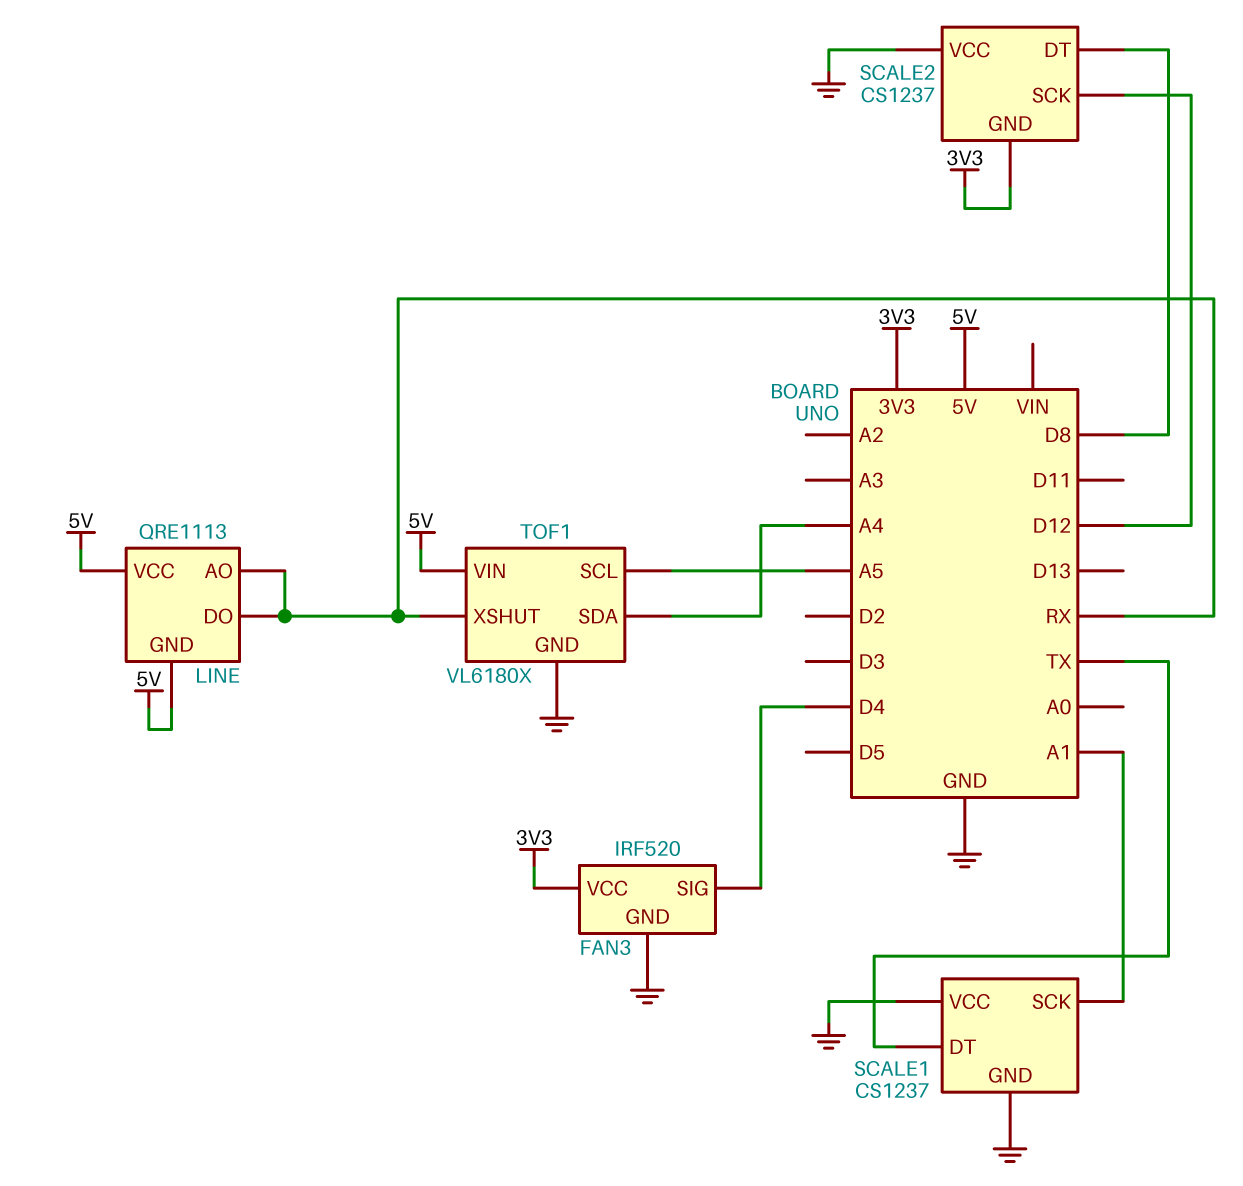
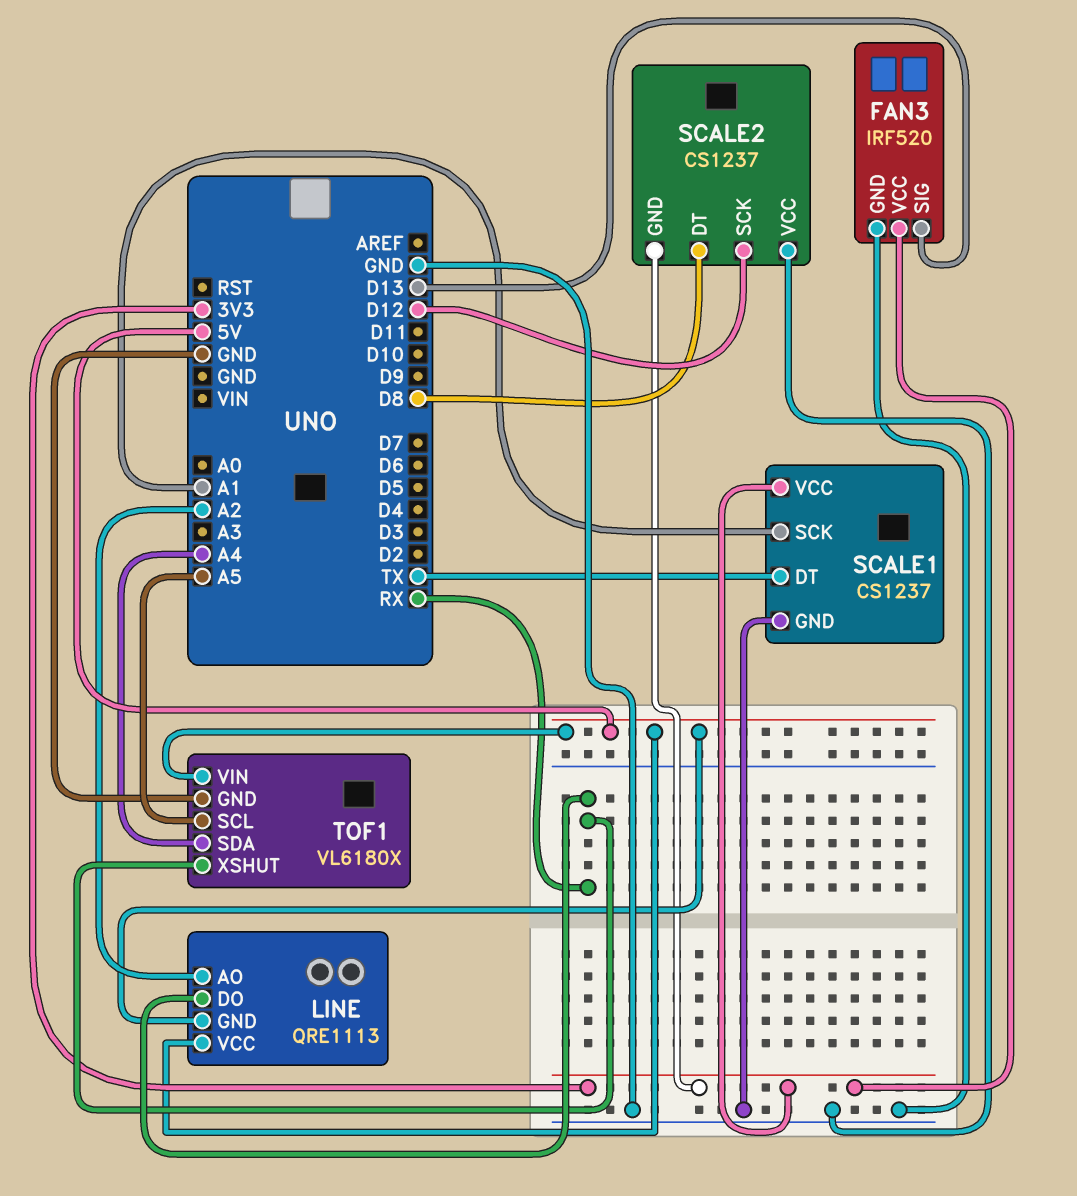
FAN3 pin SIG: D4 -> D13
LINE pin AO: RX -> A2
SCALE1 pin VCC: GND -> 3V3

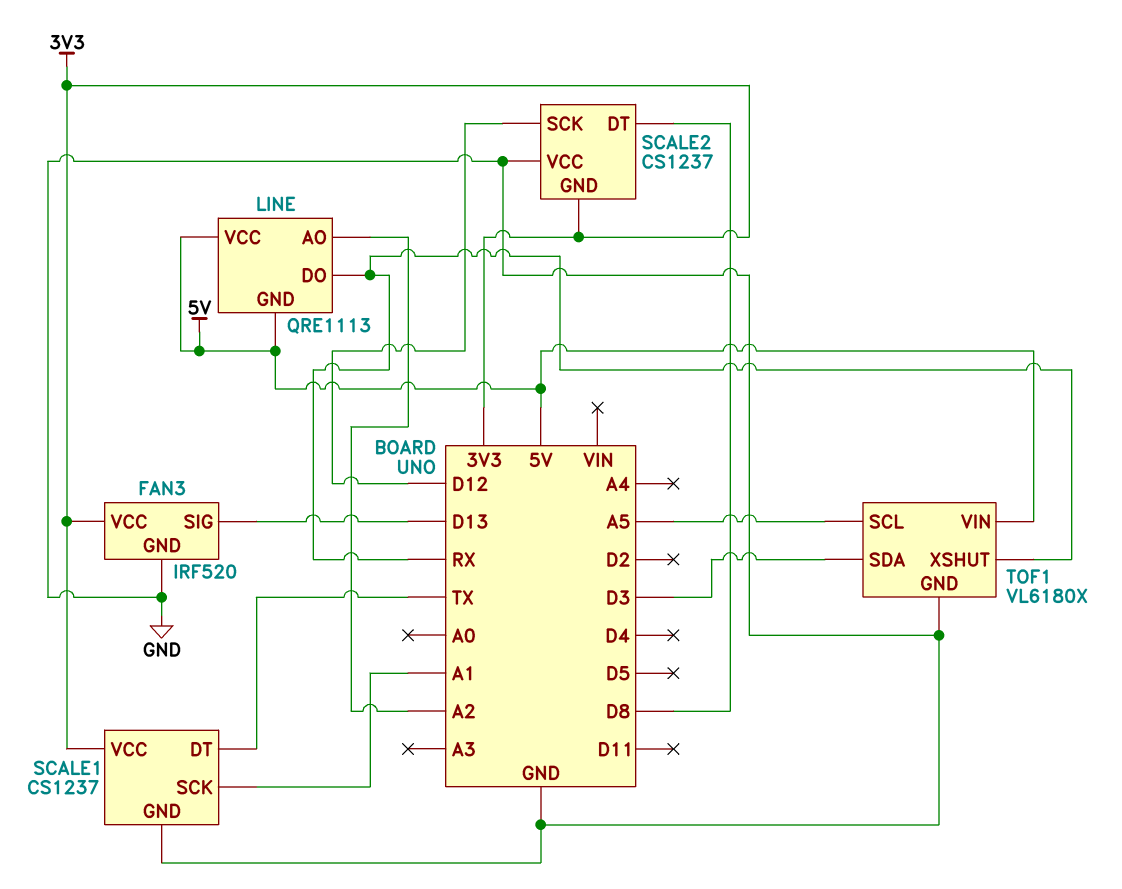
TOF1 pin SDA: A4 -> D3

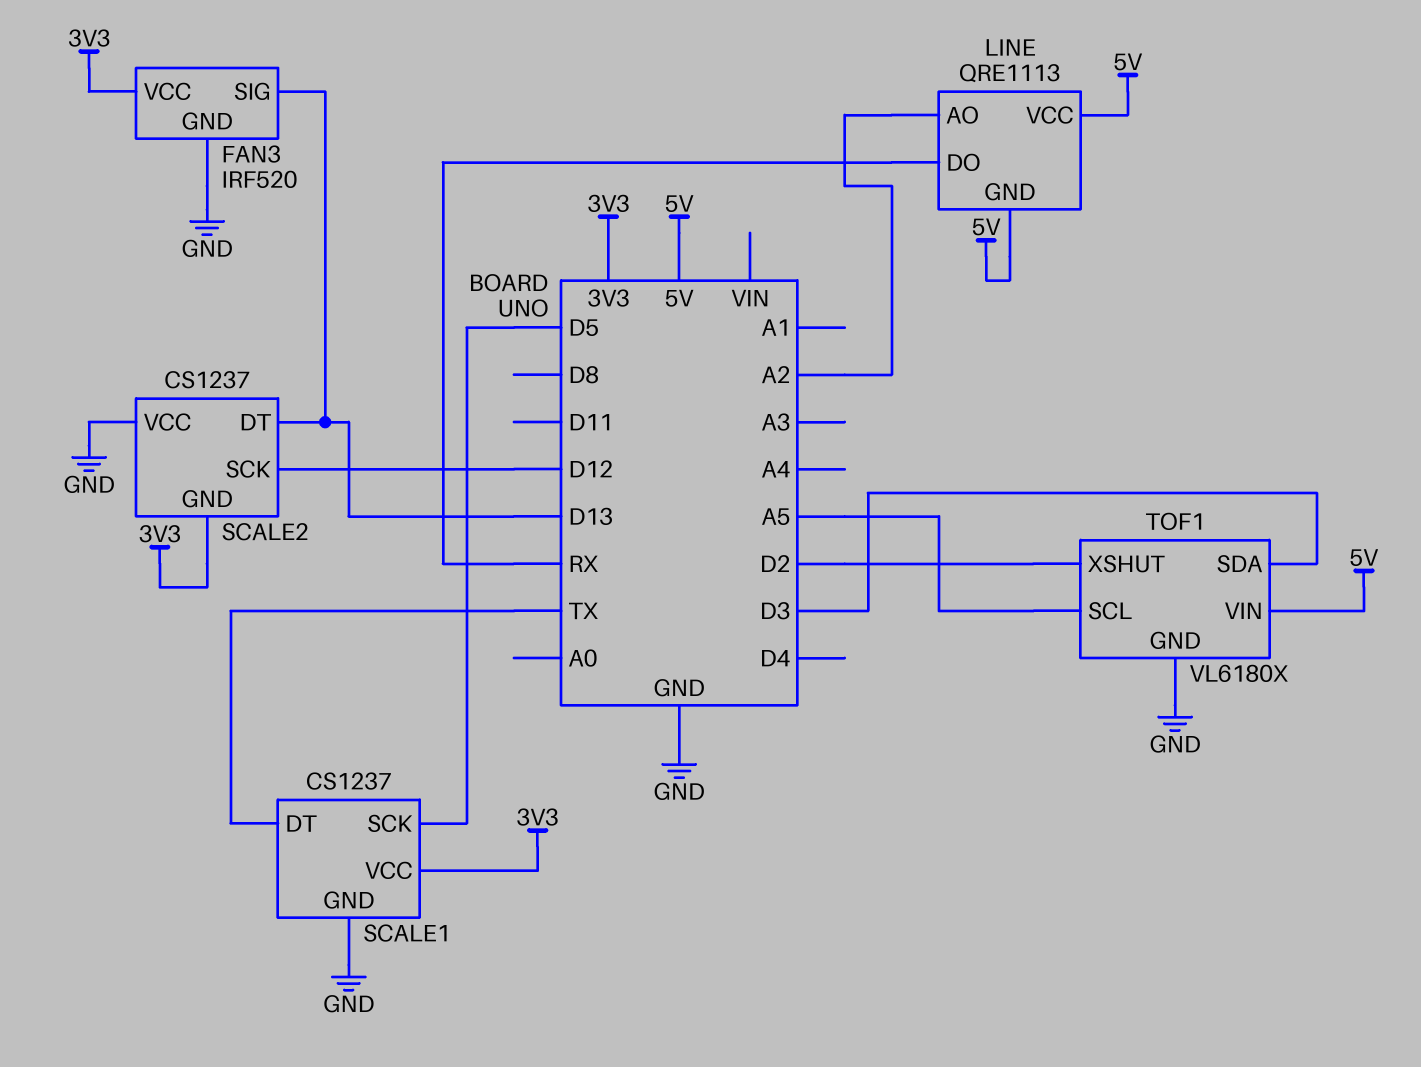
SCALE1 pin SCK: A1 -> D5
SCALE2 pin DT: D8 -> D13
TOF1 pin XSHUT: RX -> D2

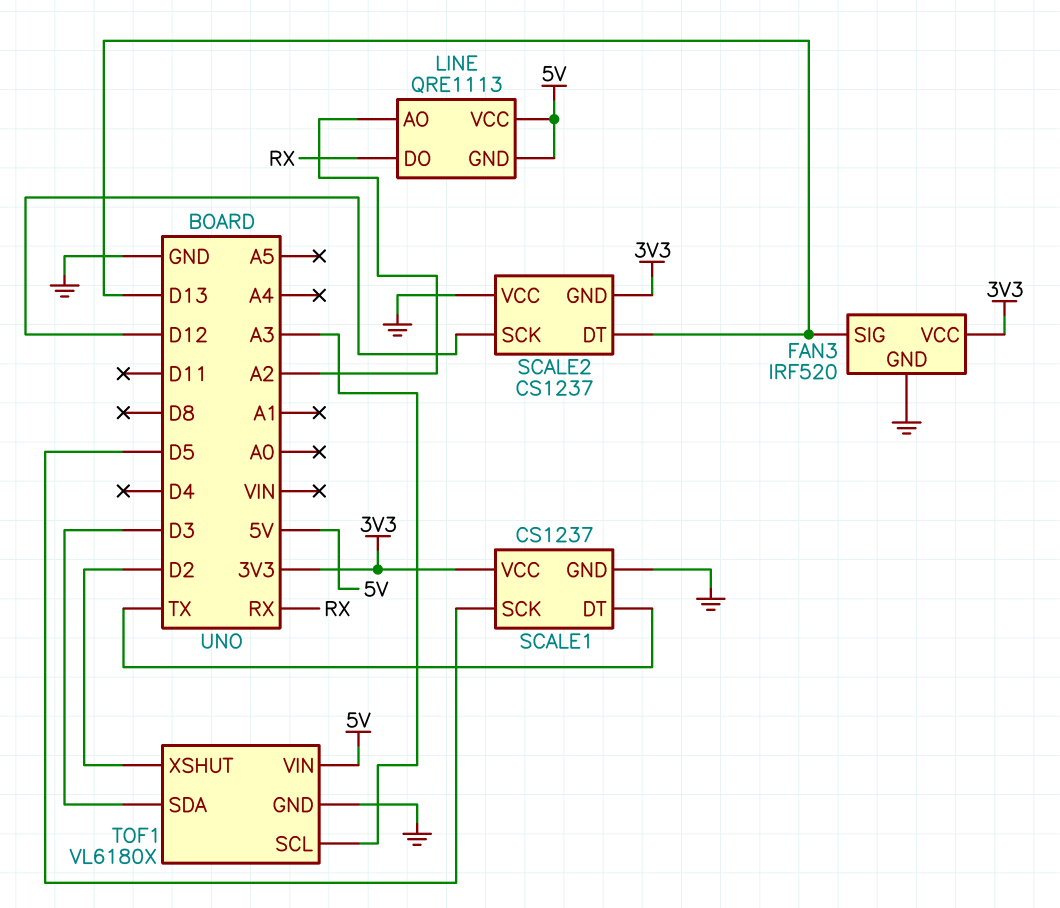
TOF1 pin SCL: A5 -> A3

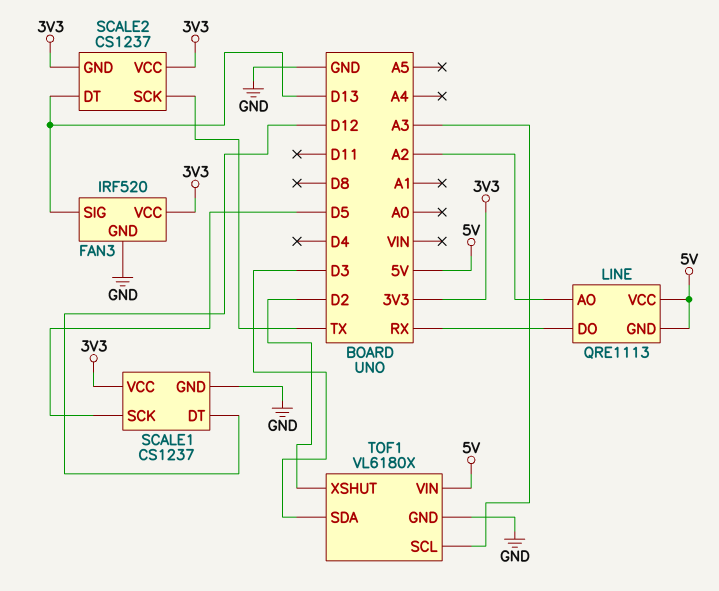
SCALE1 pin DT: TX -> D12
SCALE2 pin SCK: D12 -> TX
SCALE2 pin VCC: GND -> 3V3

